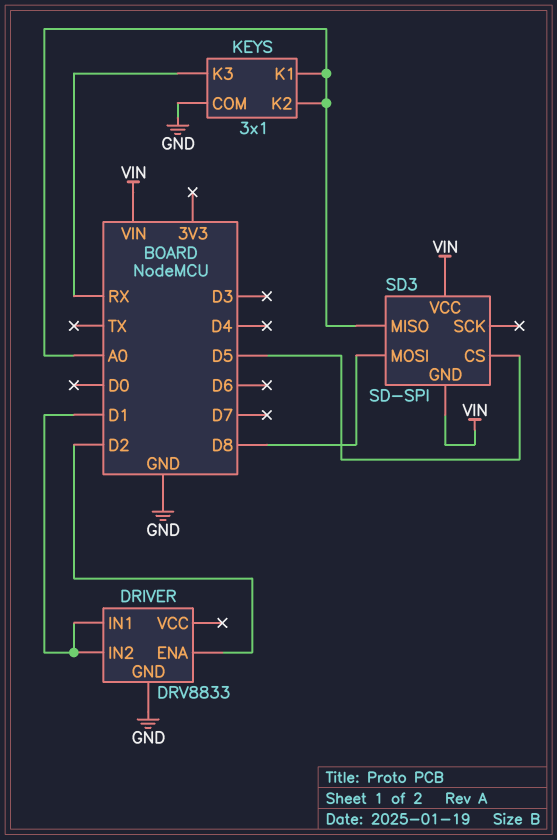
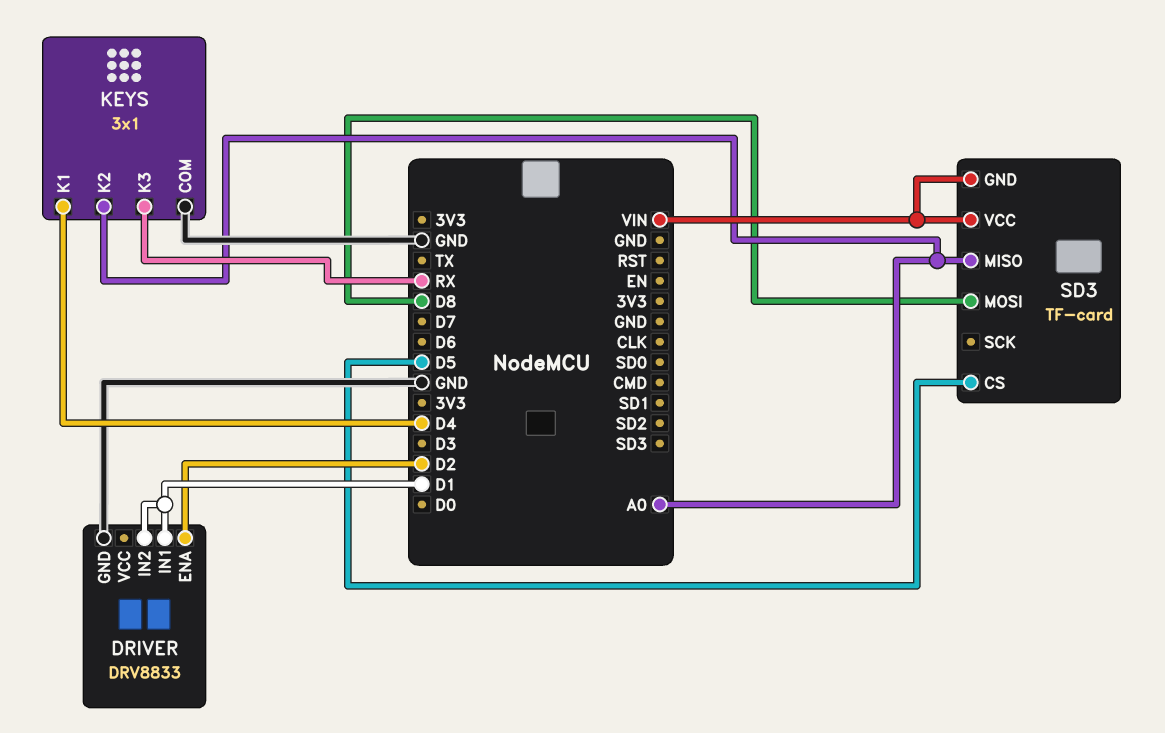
KEYS pin K1: A0 -> D4
SD3: SD-SPI -> TF-card

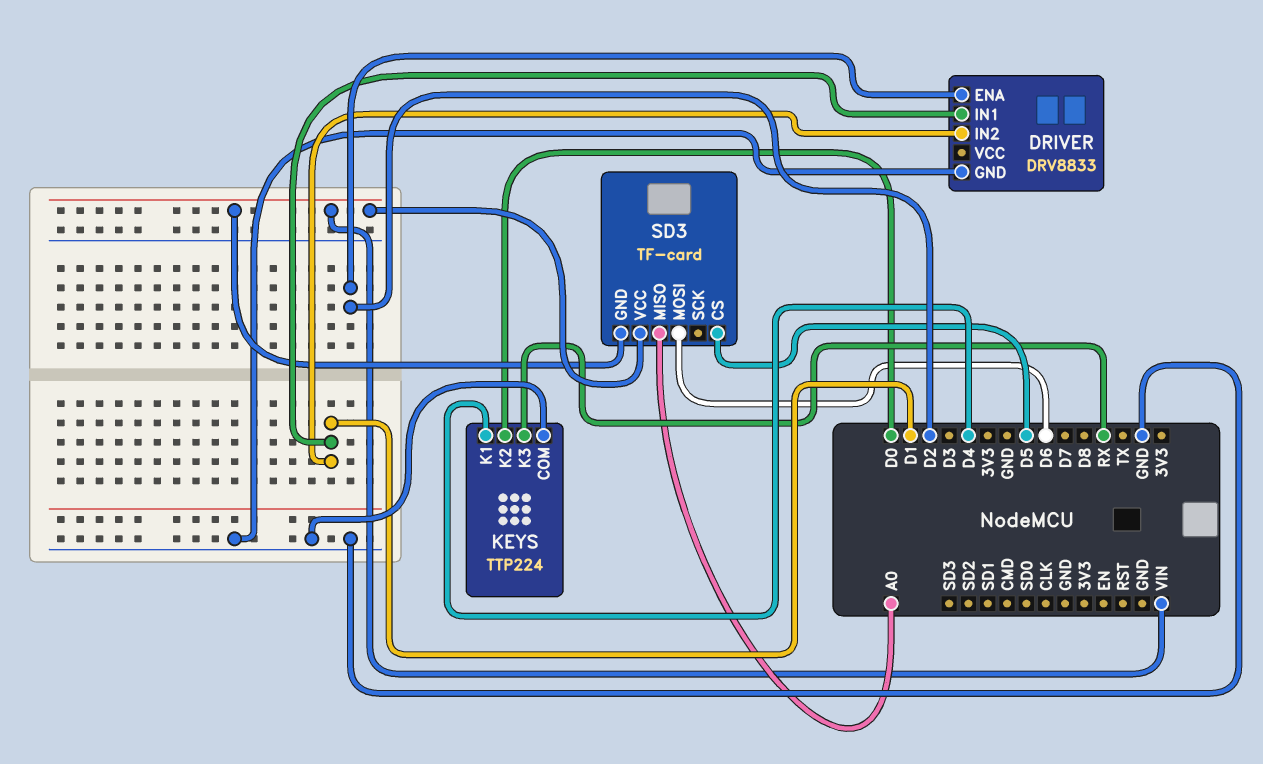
KEYS: 3x1 -> TTP224
KEYS pin K2: A0 -> D0
SD3 pin MOSI: D8 -> D6

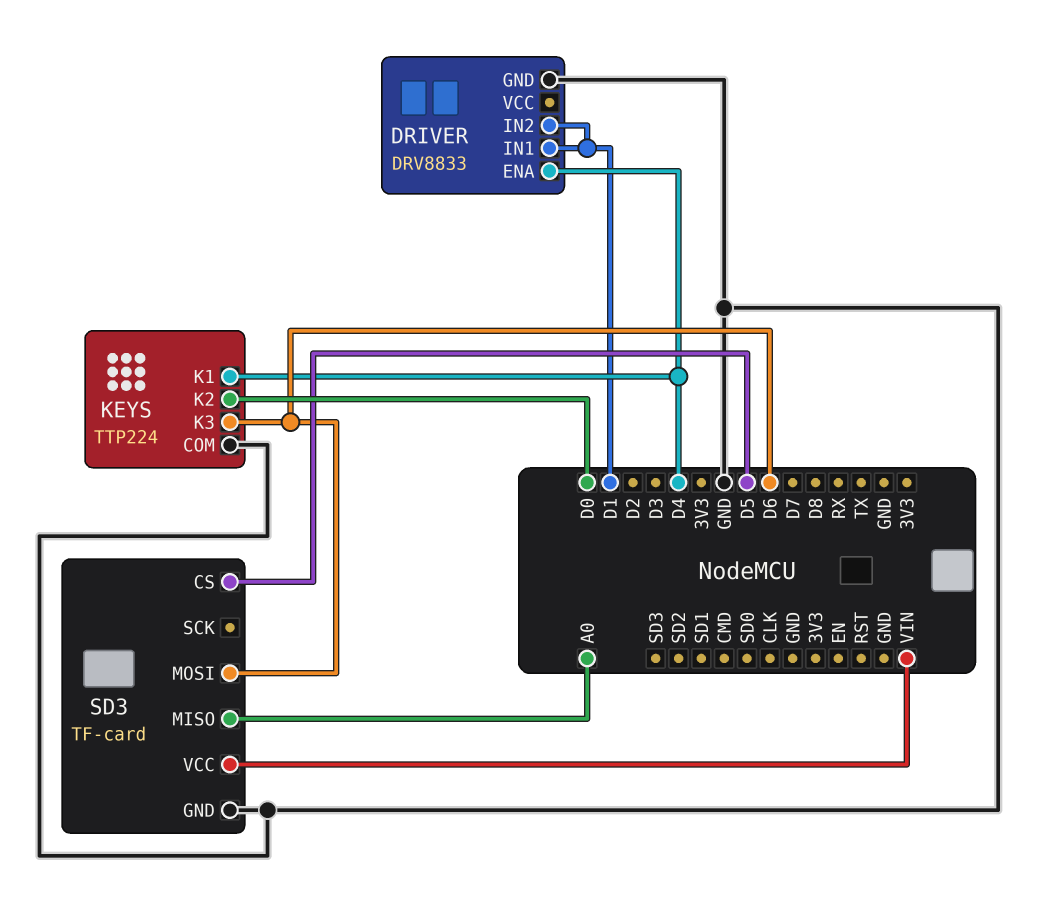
DRIVER pin ENA: D2 -> D4
KEYS pin K3: RX -> D6
SD3 pin GND: VIN -> GND

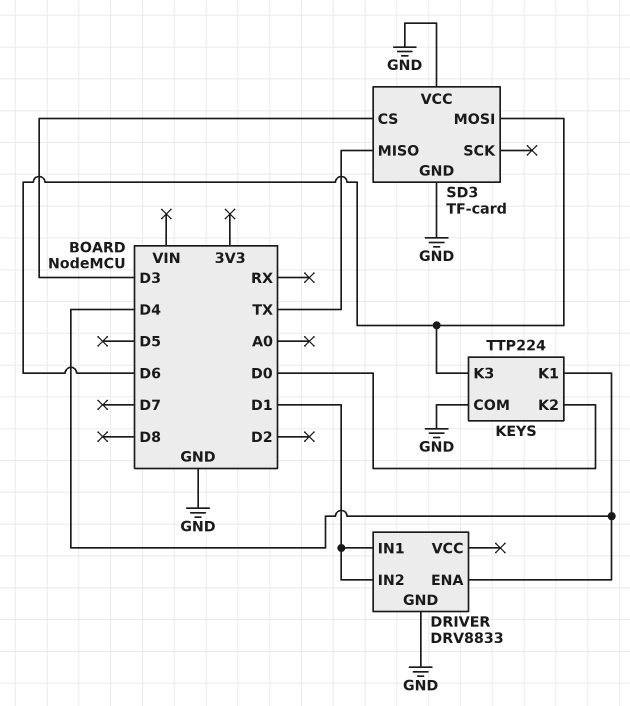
SD3 pin CS: D5 -> D3
SD3 pin MISO: A0 -> TX
SD3 pin VCC: VIN -> GND

